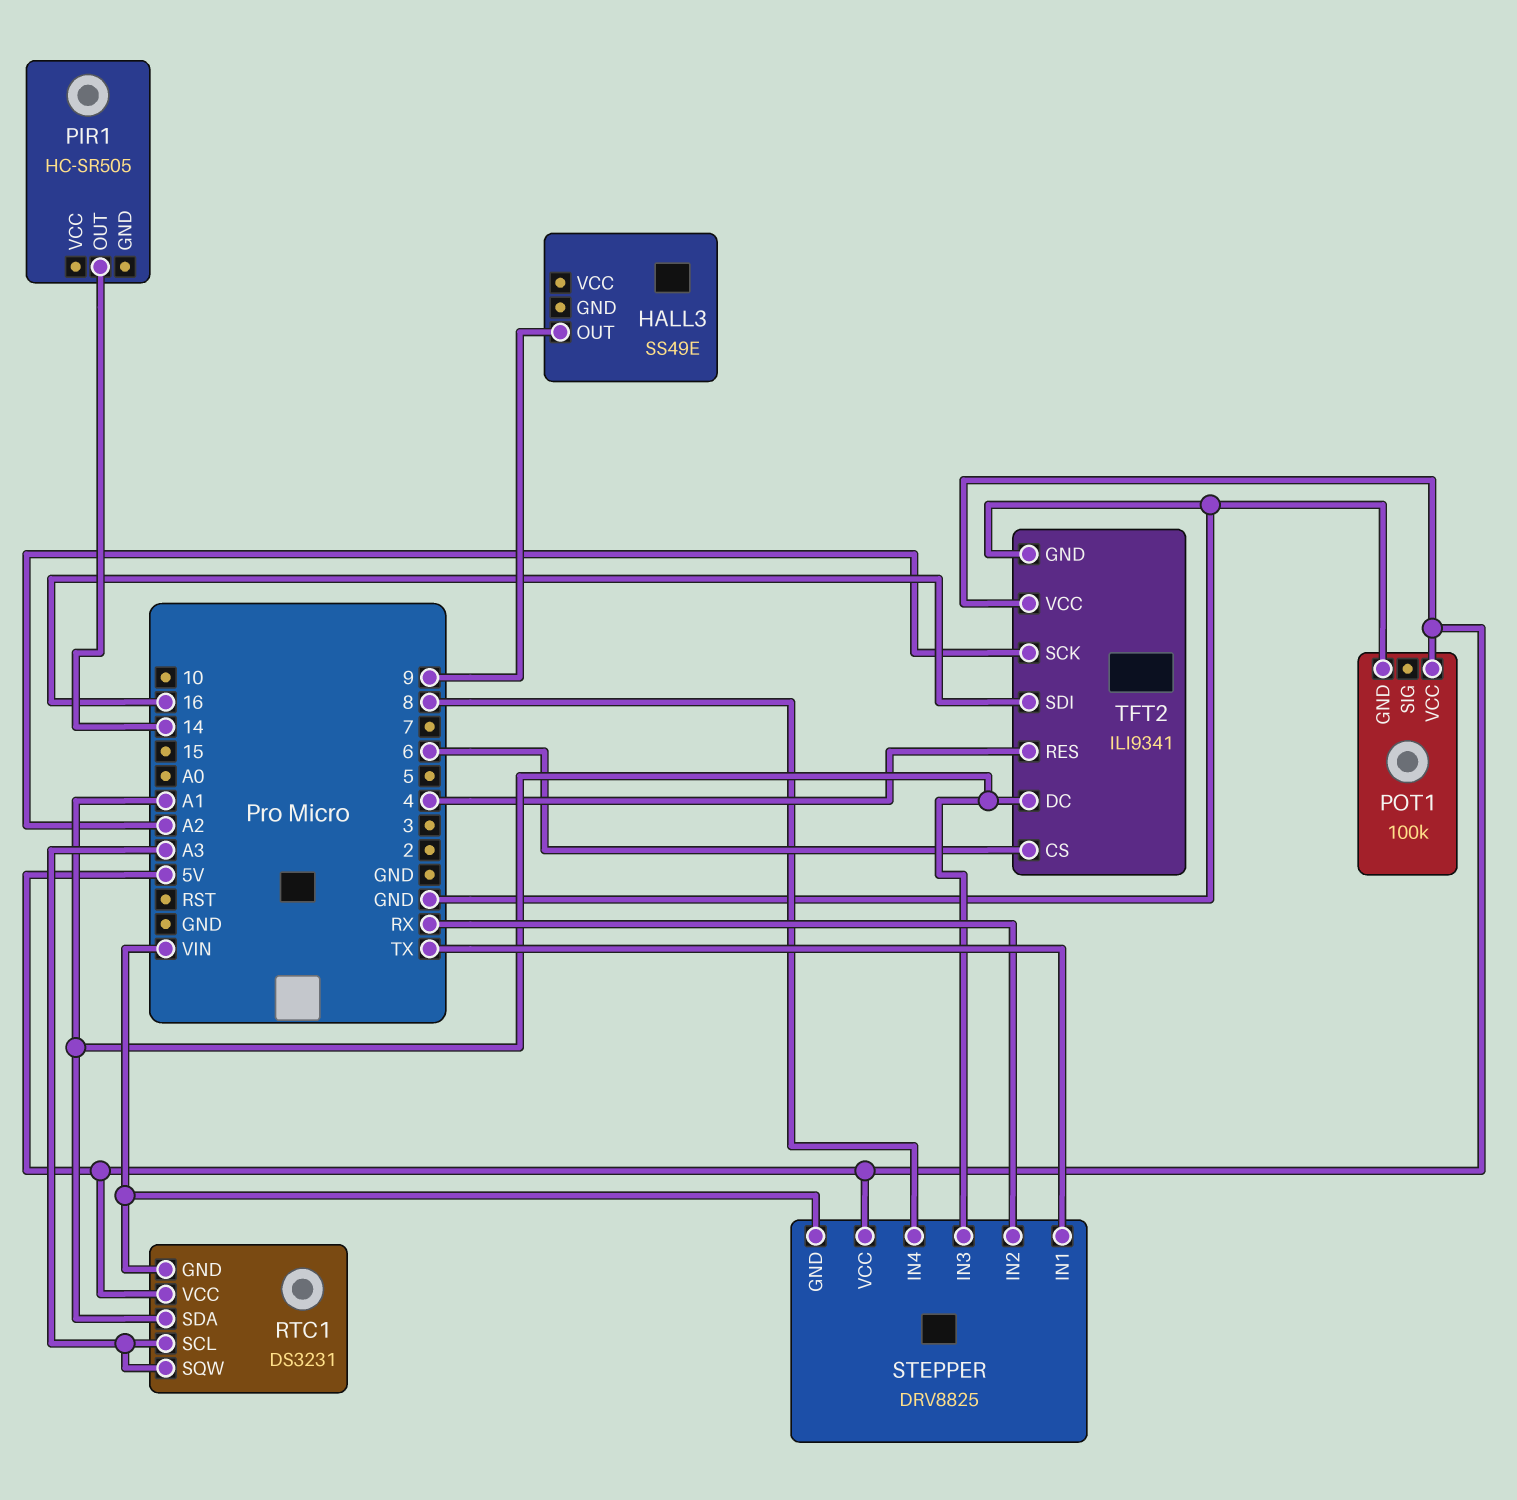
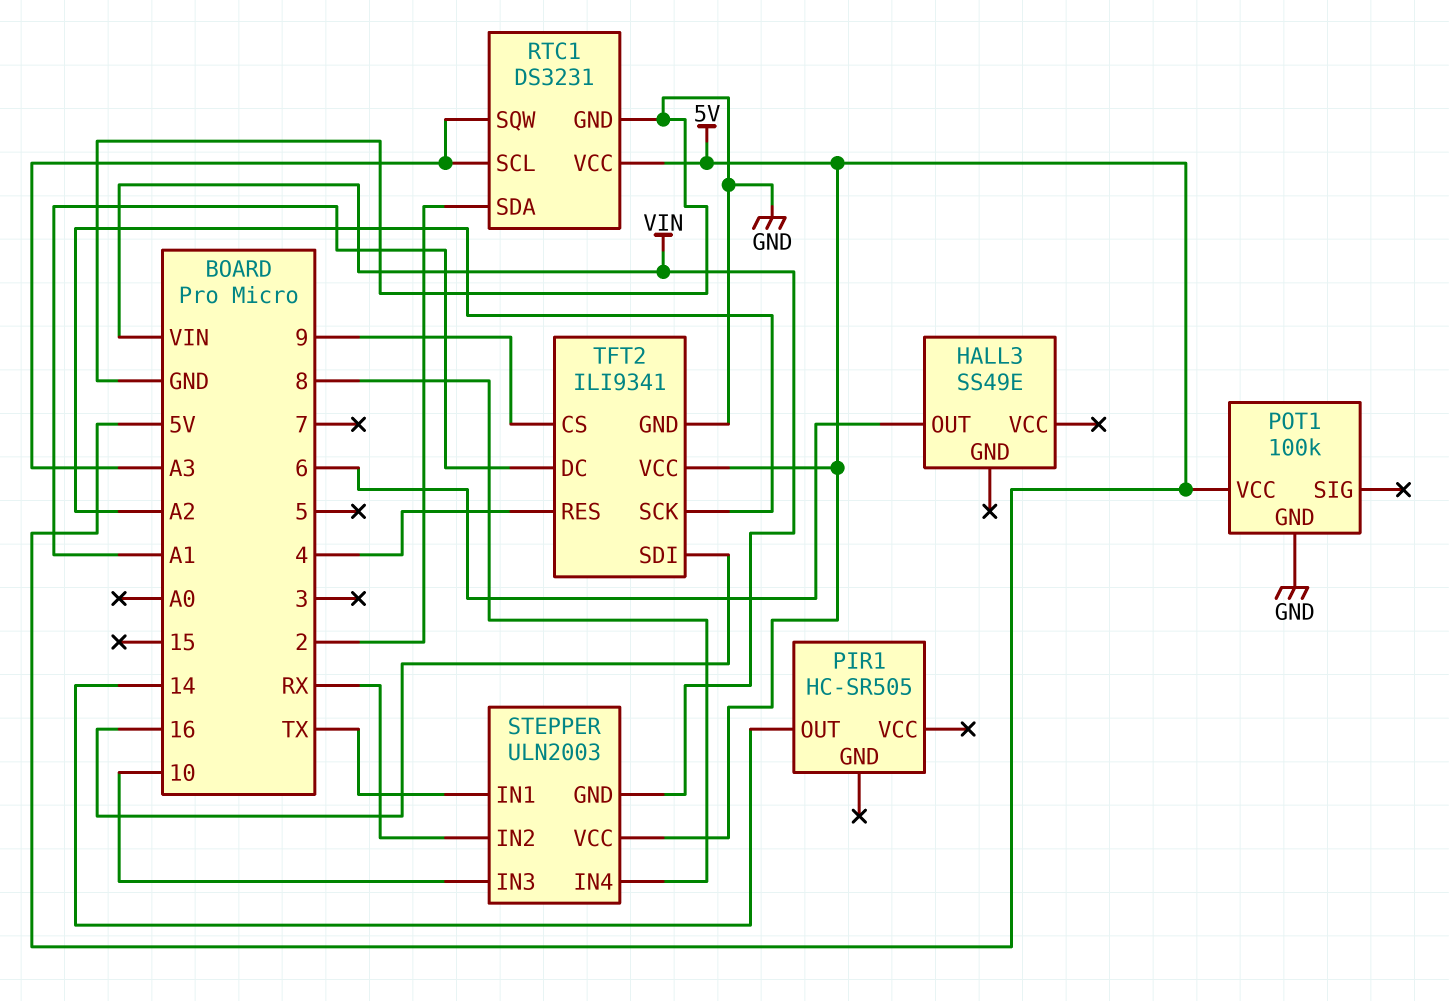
HALL3 pin OUT: 9 -> 6
RTC1 pin GND: VIN -> GND
RTC1 pin SDA: A1 -> 2
STEPPER: DRV8825 -> ULN2003
STEPPER pin IN3: A1 -> 10
TFT2 pin CS: 6 -> 9

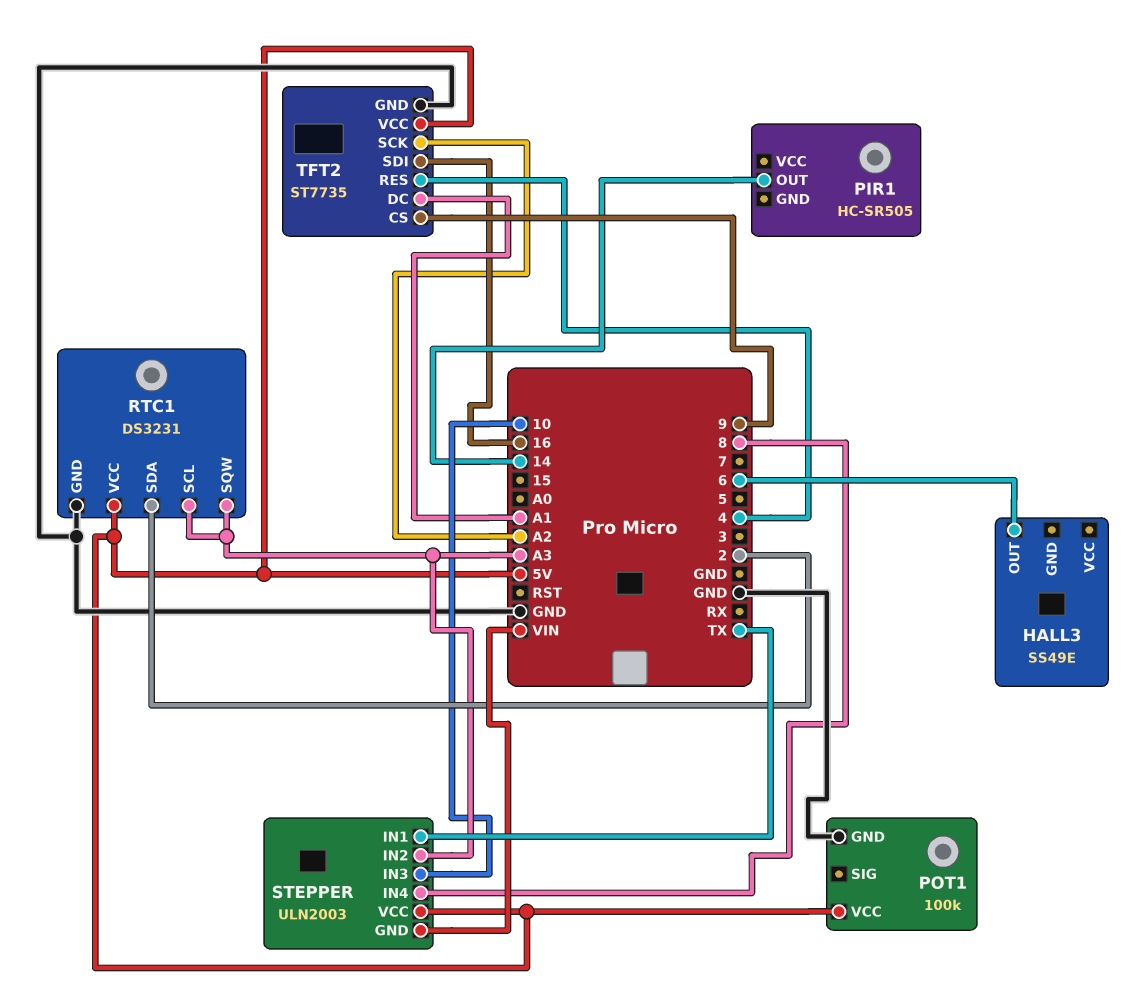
STEPPER pin IN2: RX -> A3
TFT2: ILI9341 -> ST7735

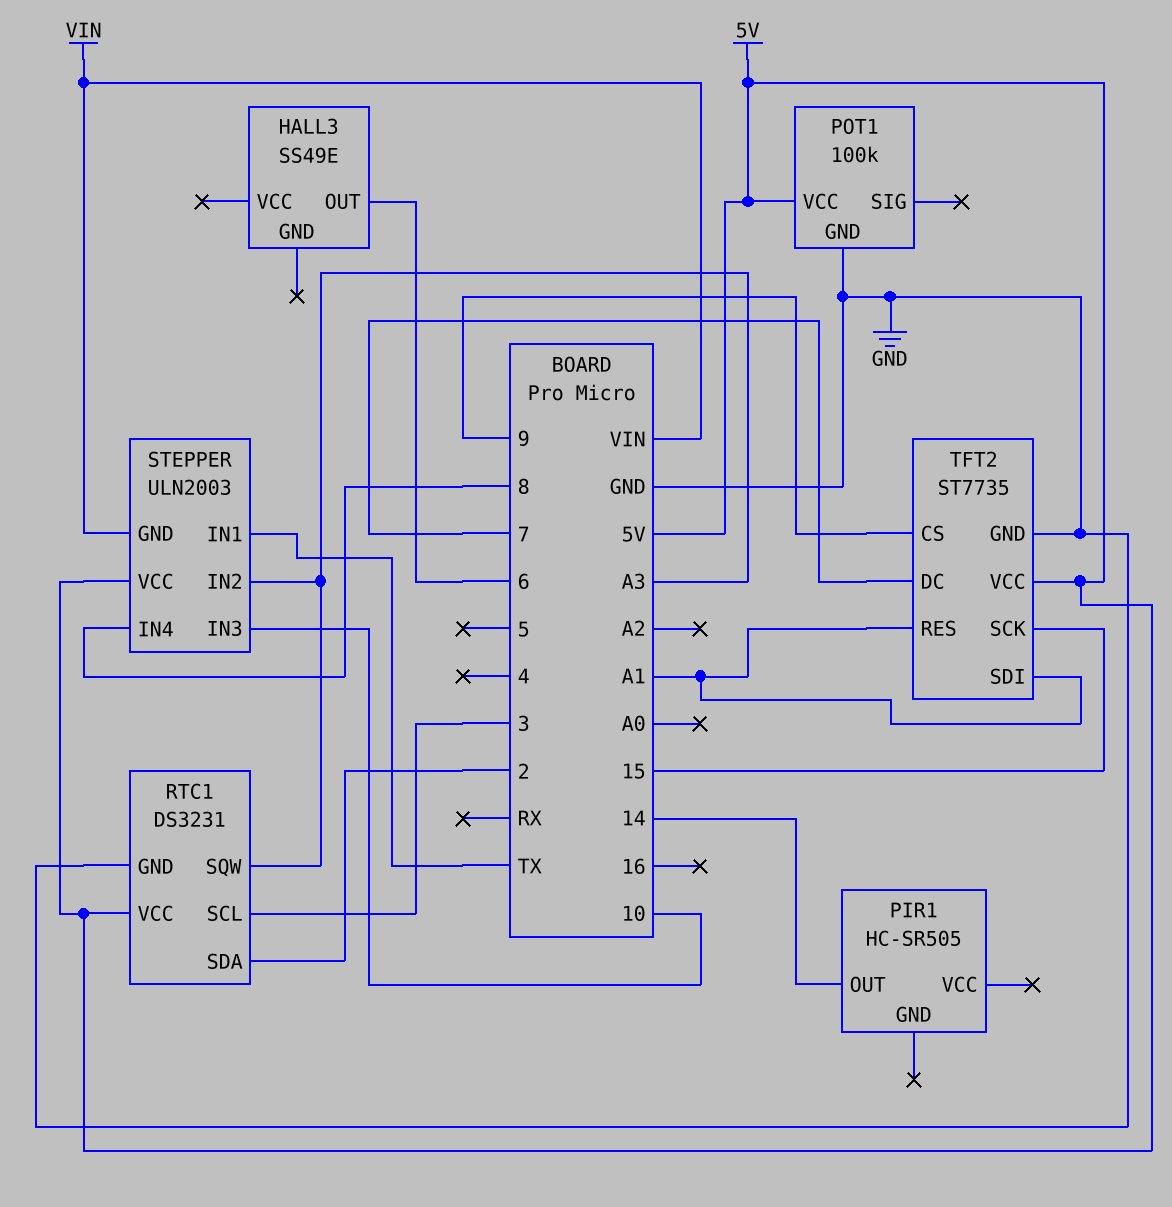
RTC1 pin SCL: A3 -> 3
TFT2 pin DC: A1 -> 7
TFT2 pin RES: 4 -> A1
TFT2 pin SCK: A2 -> 15
TFT2 pin SDI: 16 -> A1

